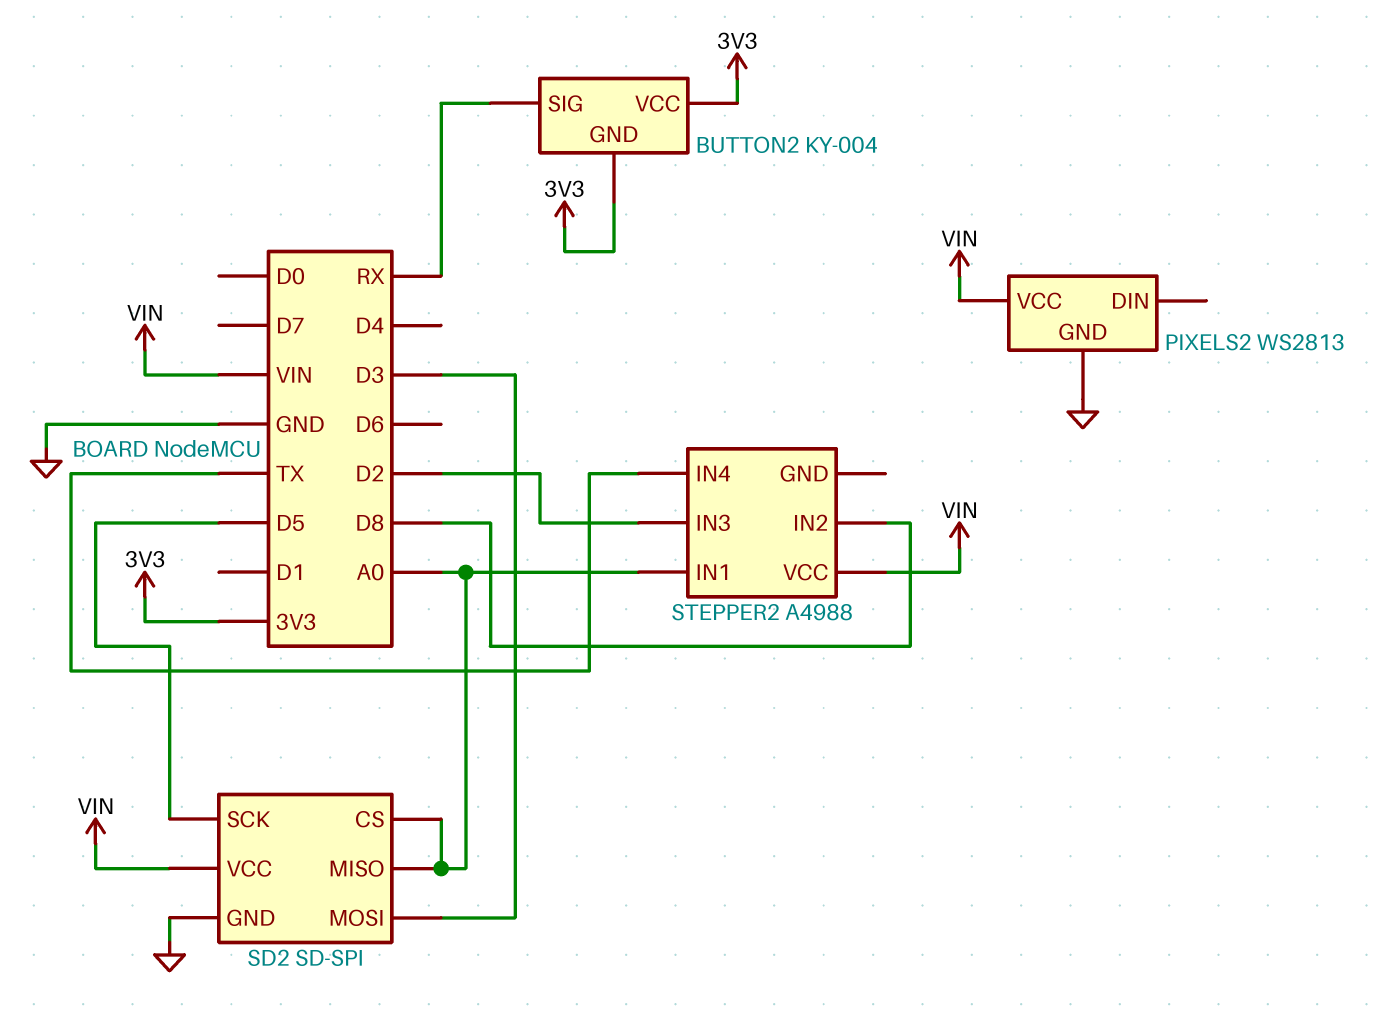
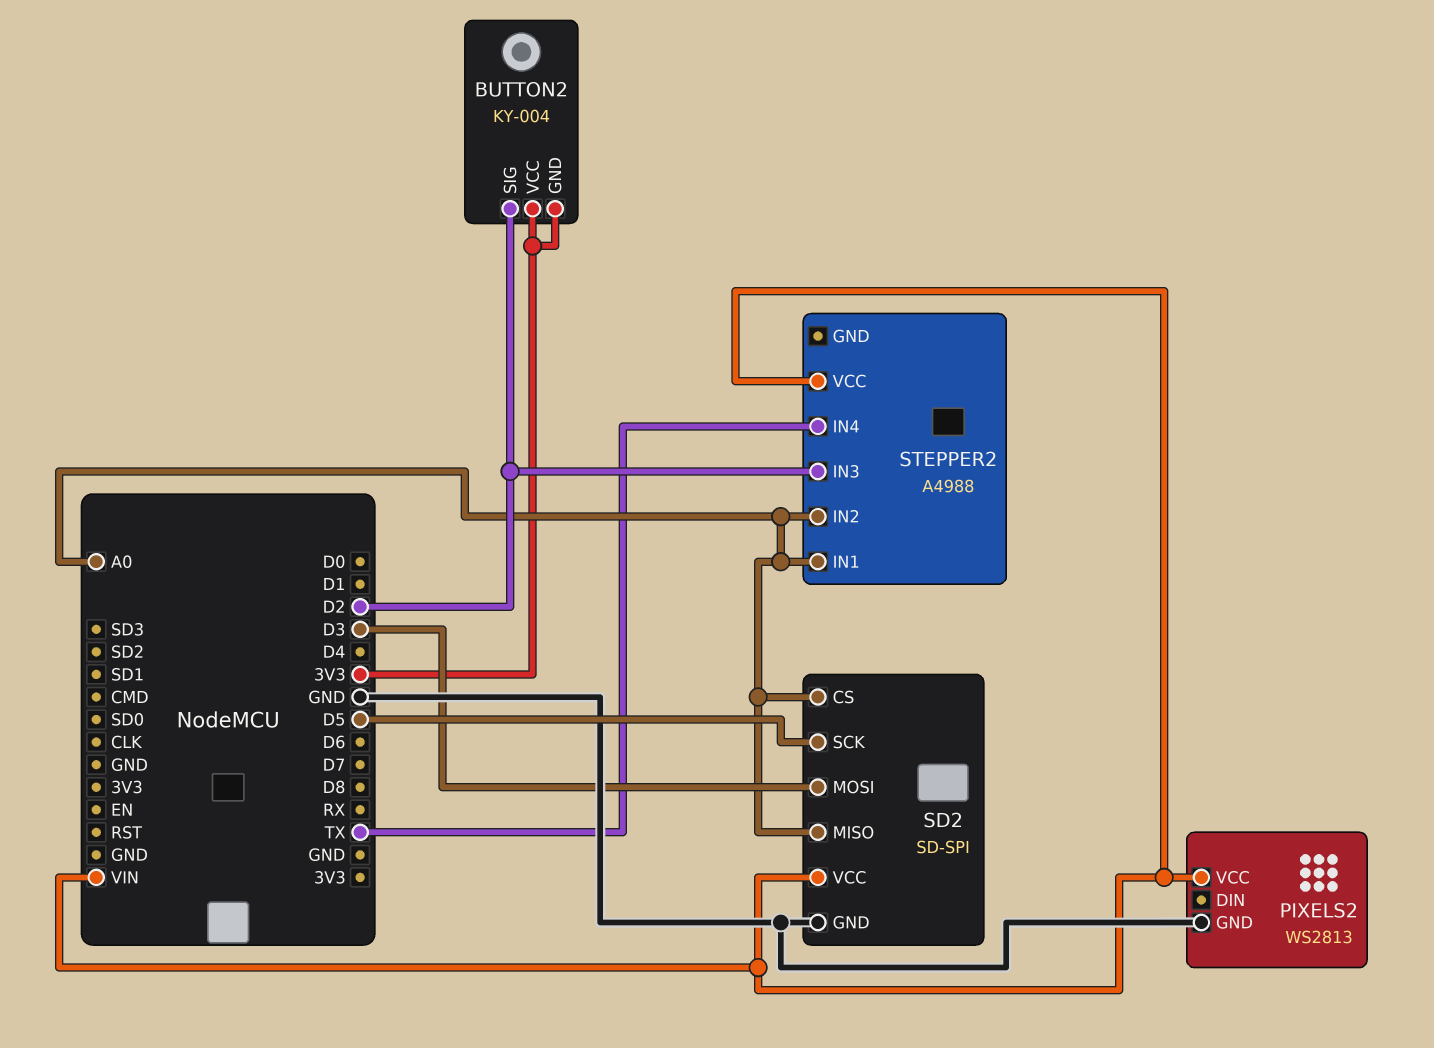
BUTTON2 pin SIG: RX -> D2
STEPPER2 pin IN2: D8 -> A0

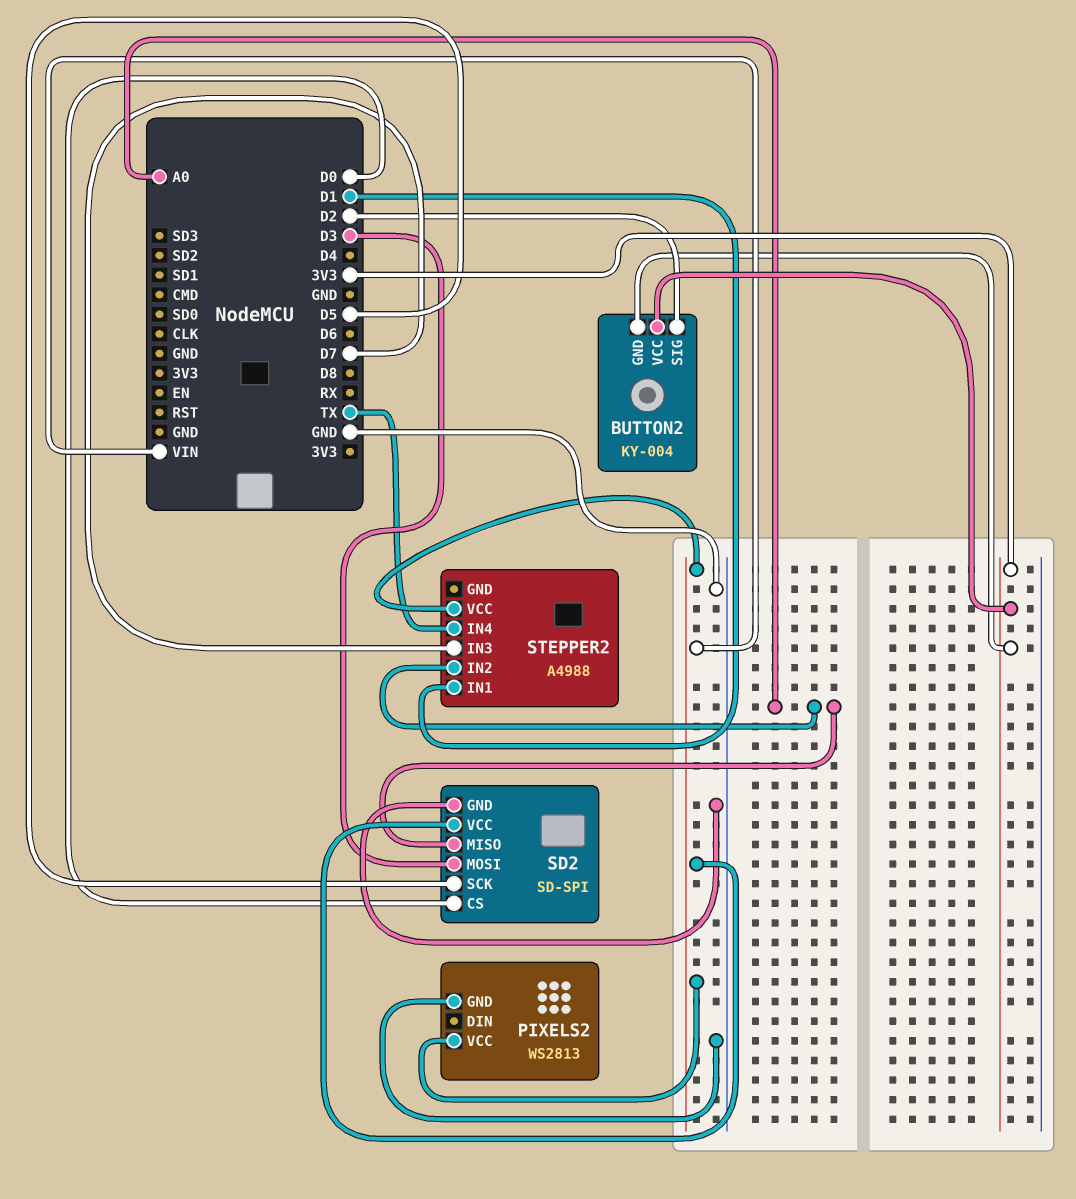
SD2 pin CS: A0 -> D0
STEPPER2 pin IN1: A0 -> D1
STEPPER2 pin IN3: D2 -> D7

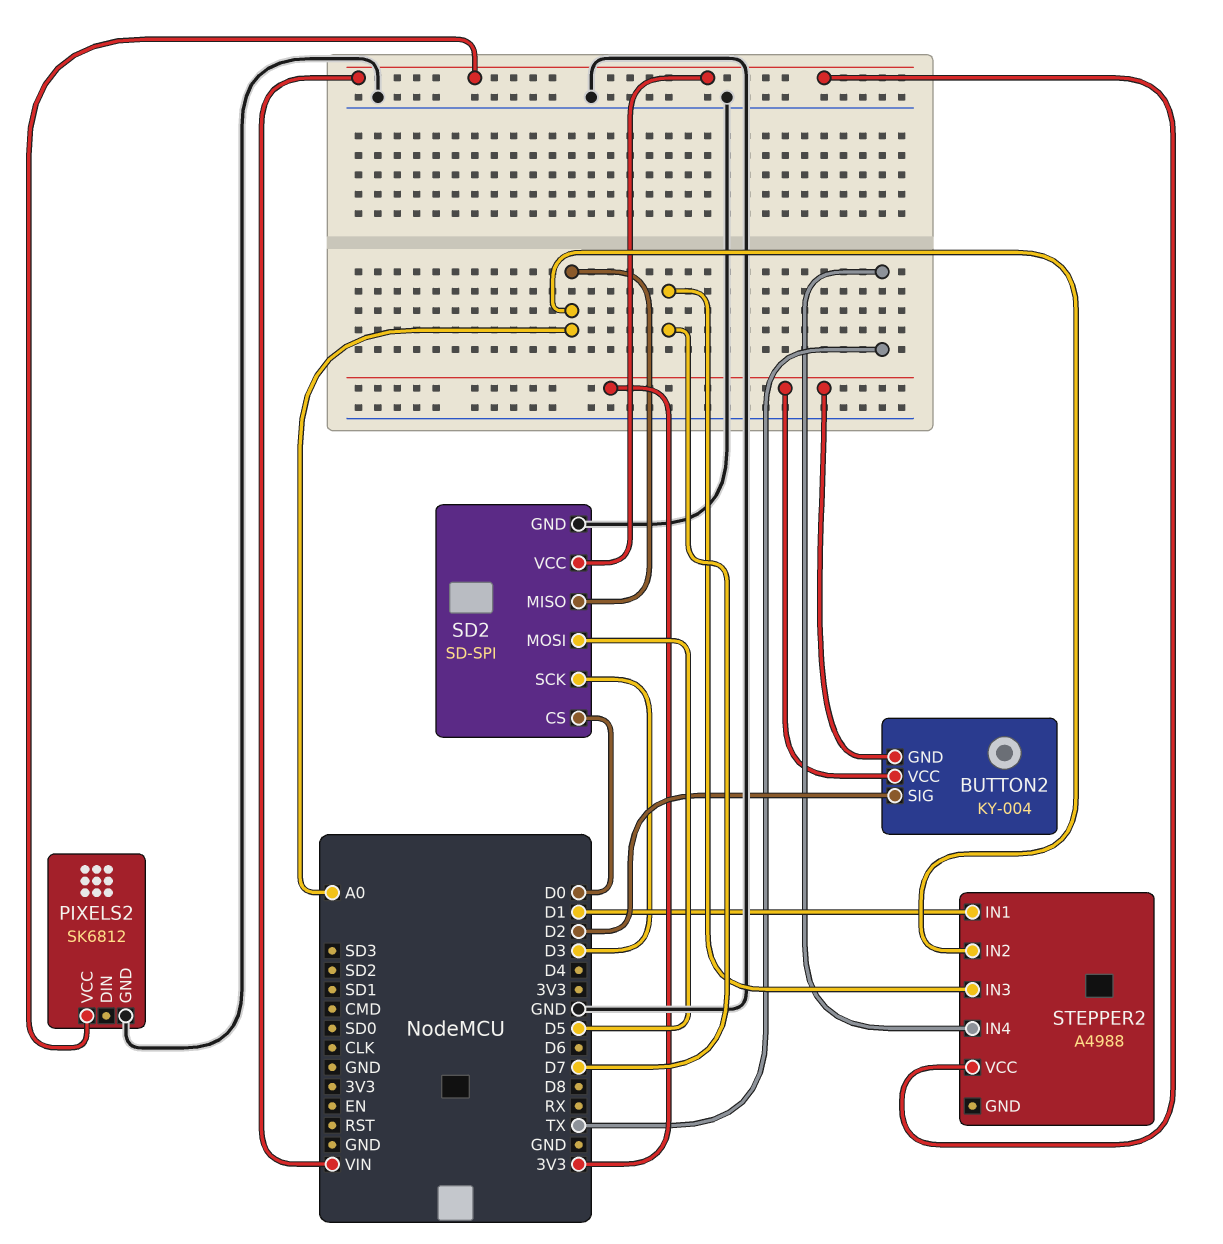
PIXELS2: WS2813 -> SK6812
SD2 pin MOSI: D3 -> D5
SD2 pin SCK: D5 -> D3

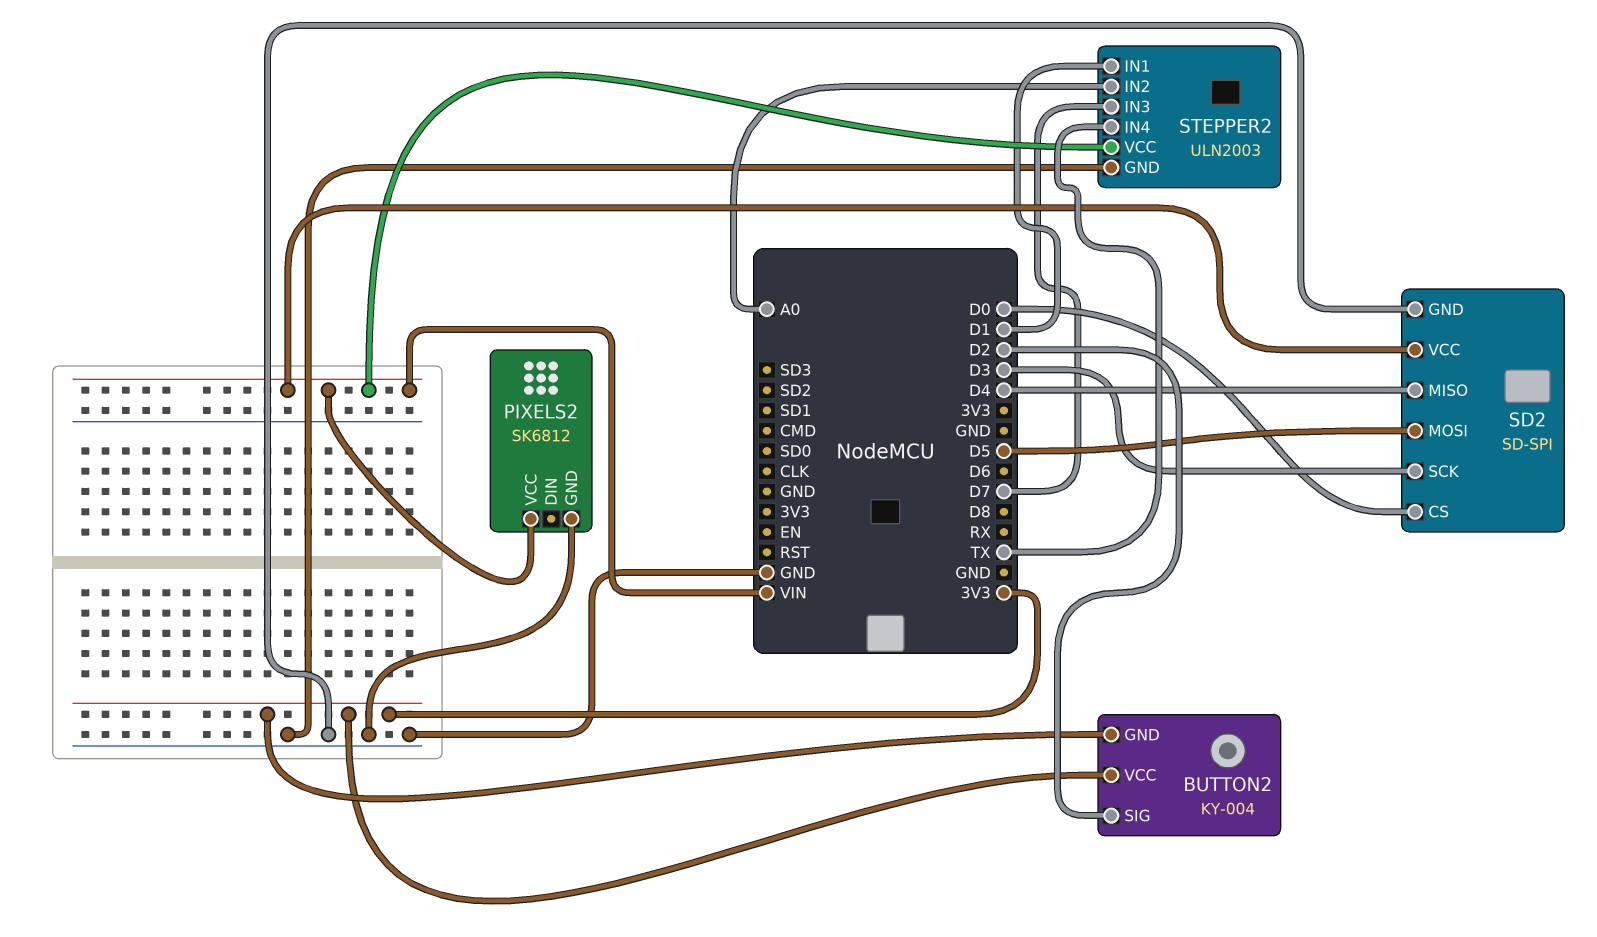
SD2 pin MISO: A0 -> D4
STEPPER2: A4988 -> ULN2003
STEPPER2 pin GND: none -> GND

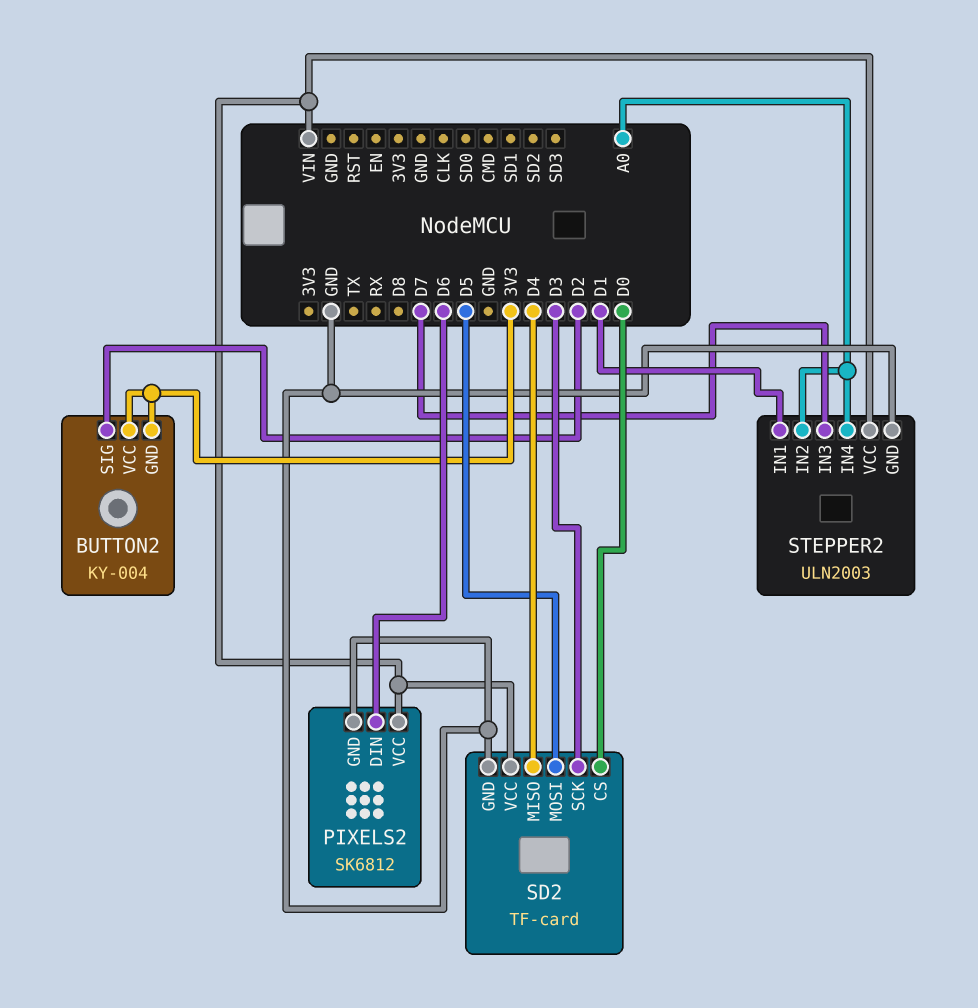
PIXELS2 pin DIN: none -> D6
SD2: SD-SPI -> TF-card
STEPPER2 pin IN4: TX -> A0

